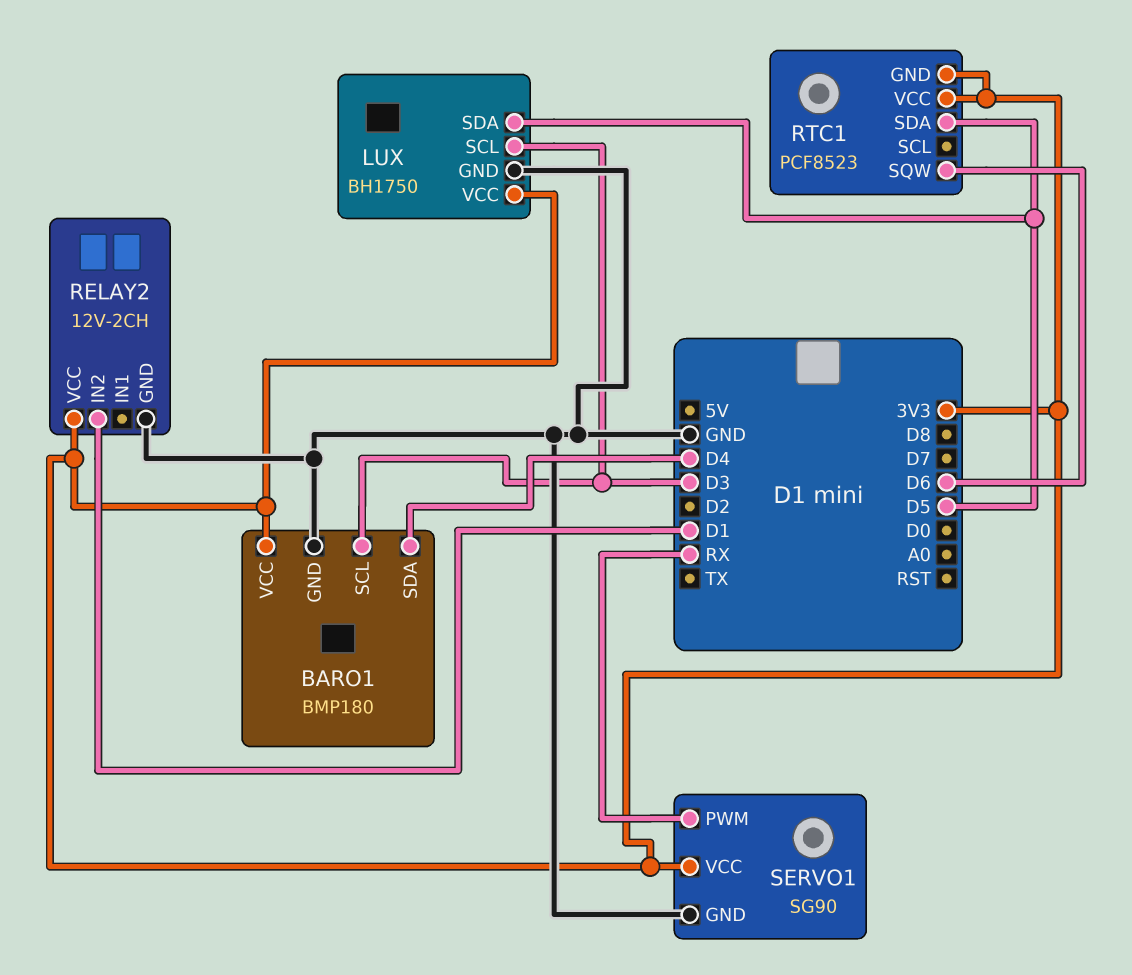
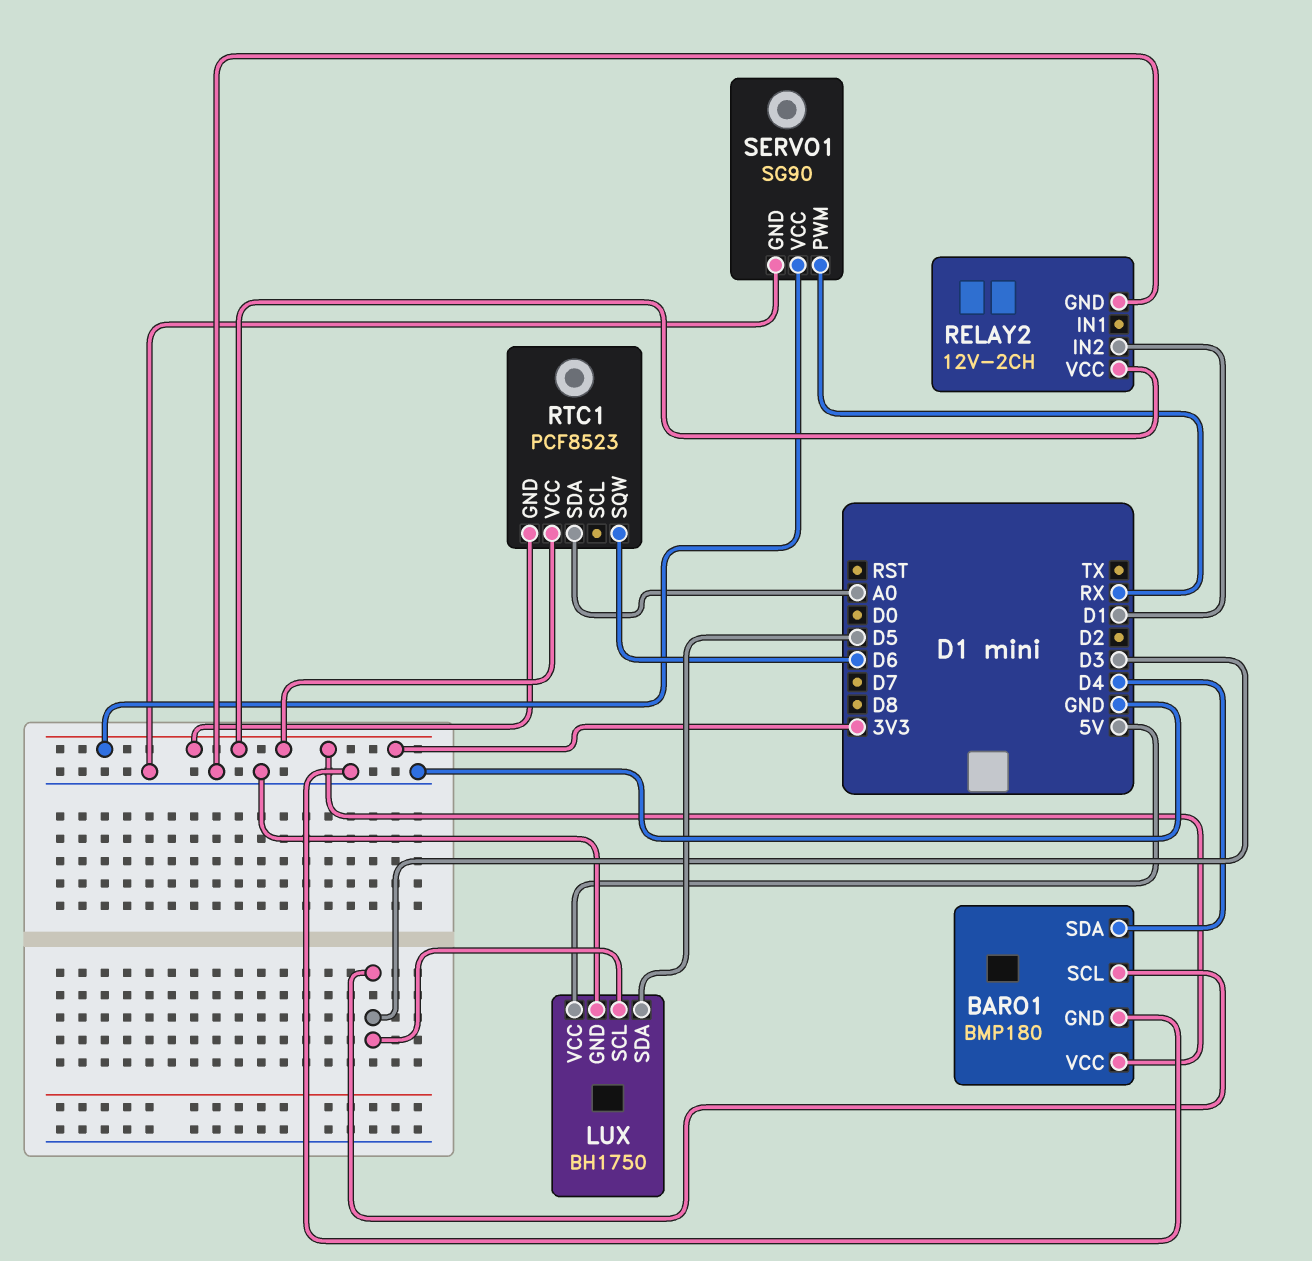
LUX pin VCC: 3V3 -> 5V
RTC1 pin SDA: D5 -> A0

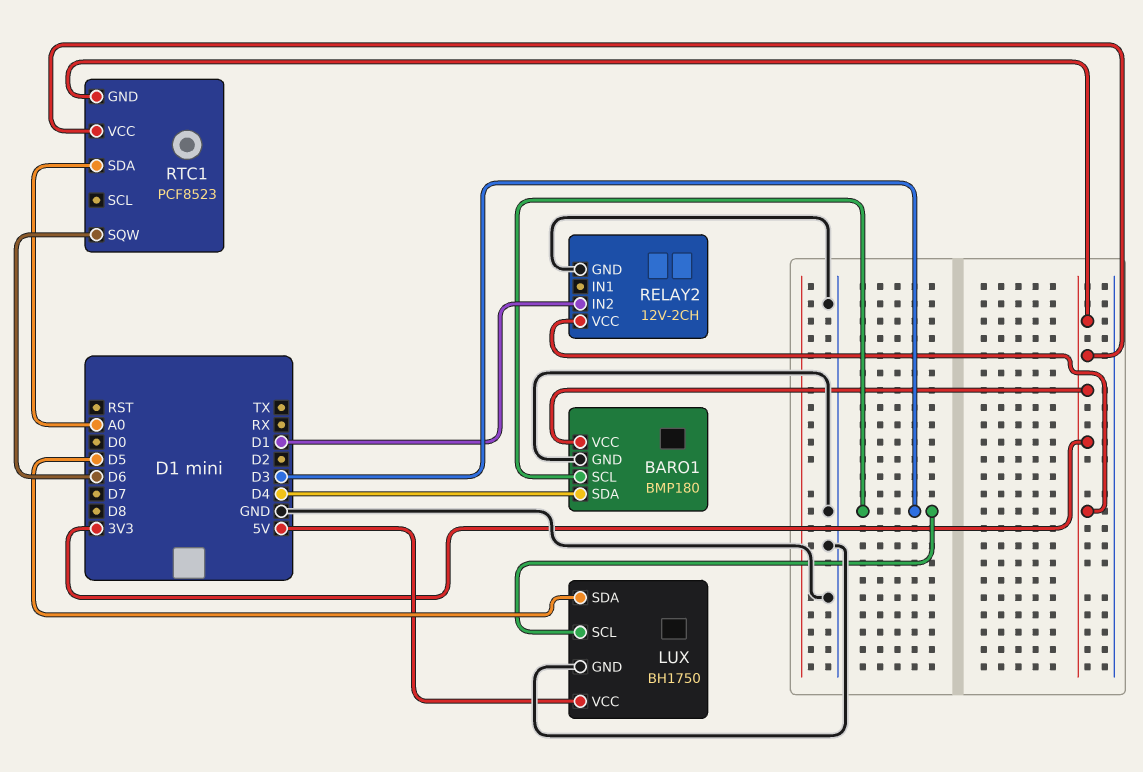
SERVO1: SG90 -> none
SERVO1 pin GND: GND -> none
SERVO1 pin PWM: RX -> none
SERVO1 pin VCC: 3V3 -> none

